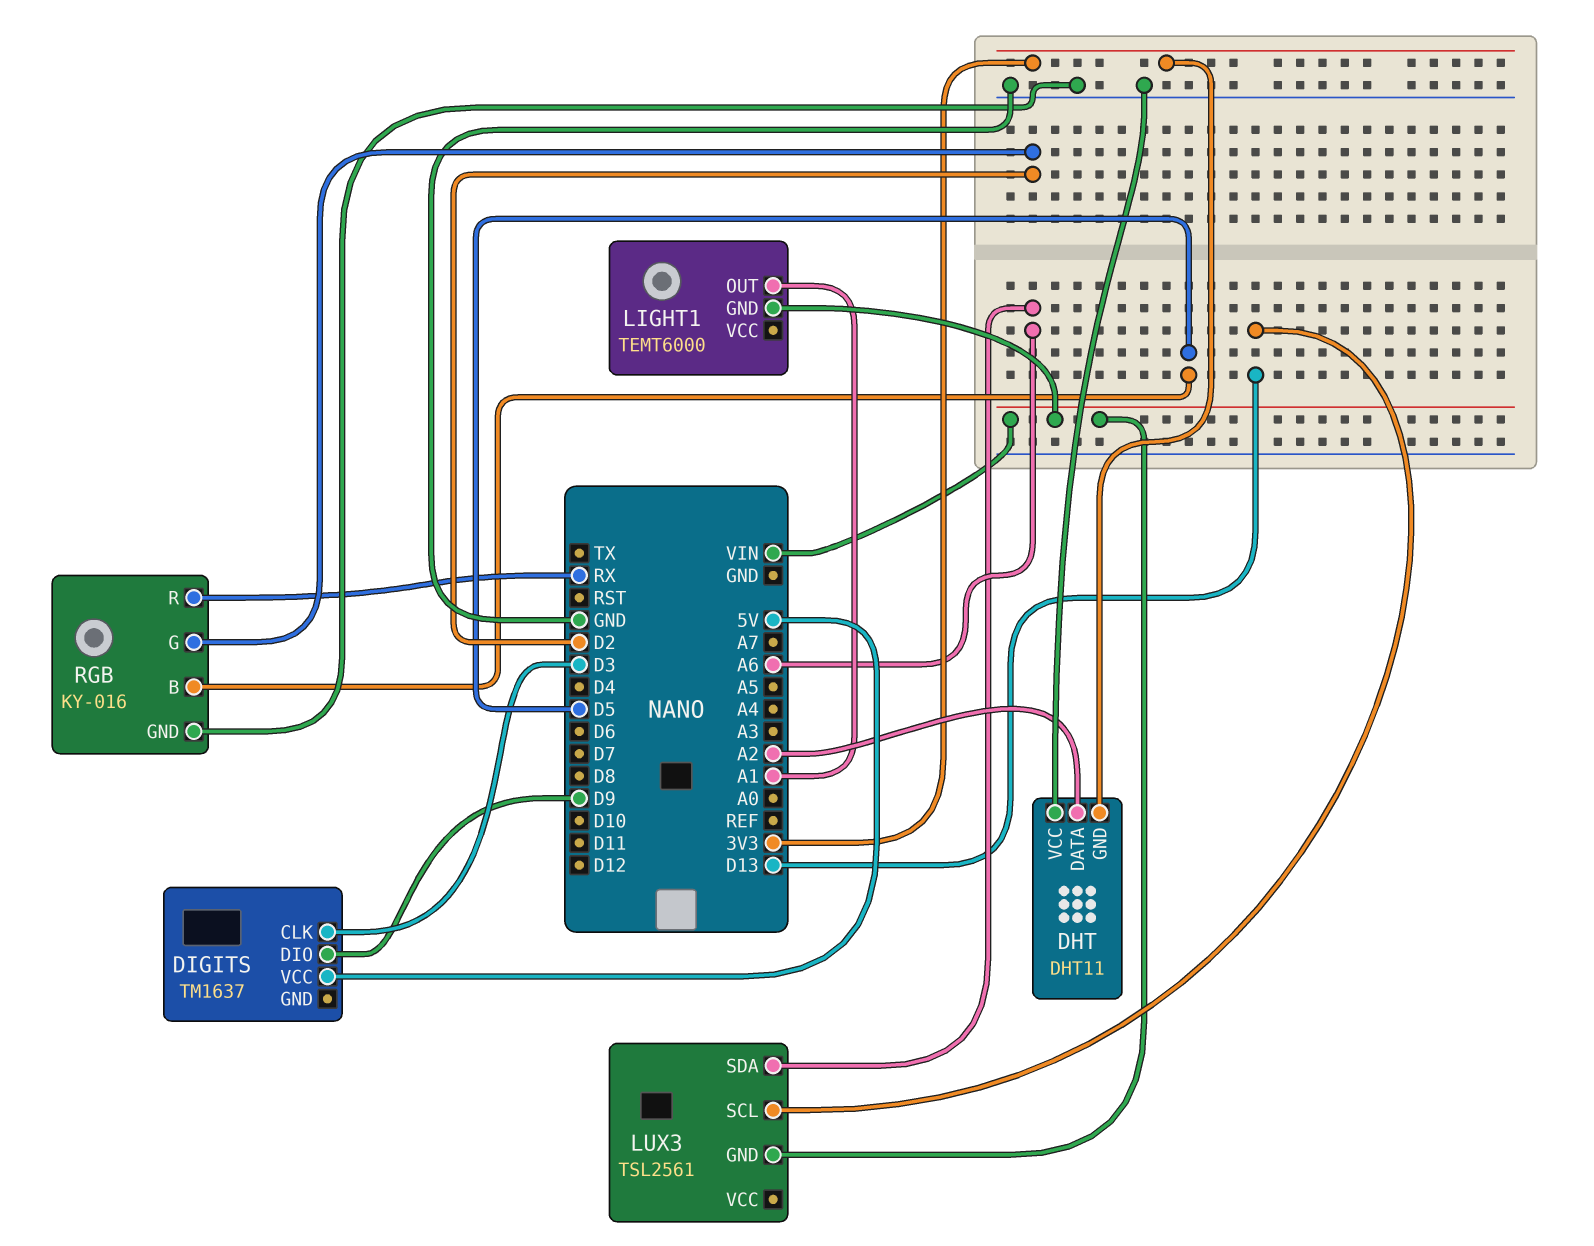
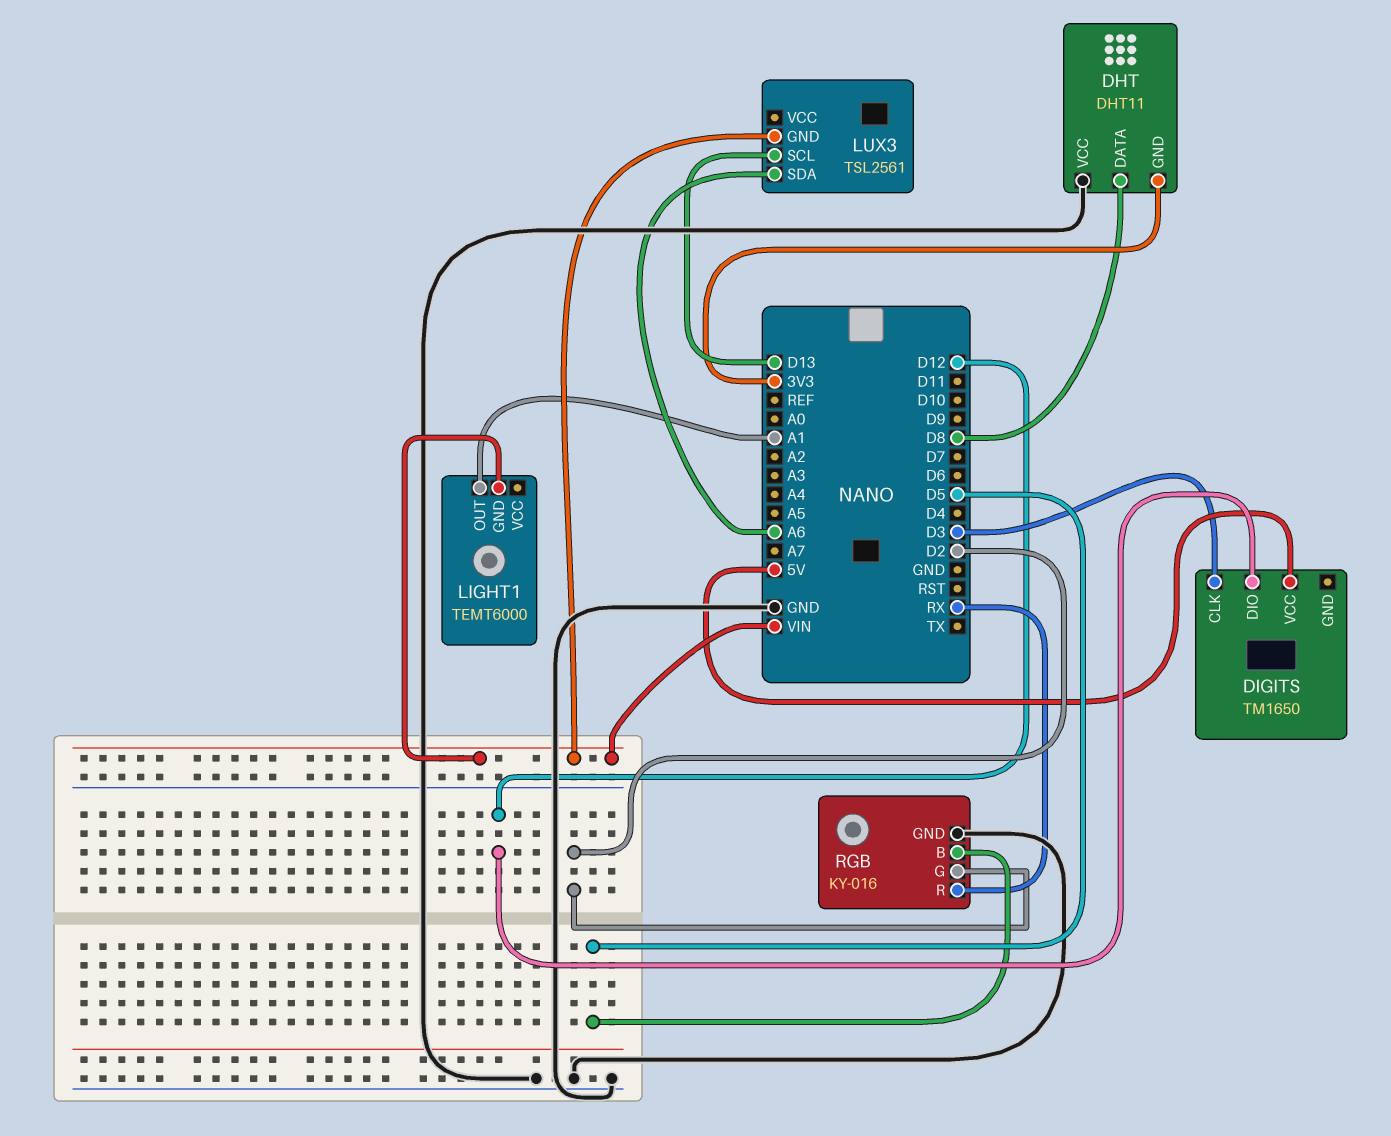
DHT pin DATA: A2 -> D8
DIGITS: TM1637 -> TM1650
DIGITS pin DIO: D9 -> D12

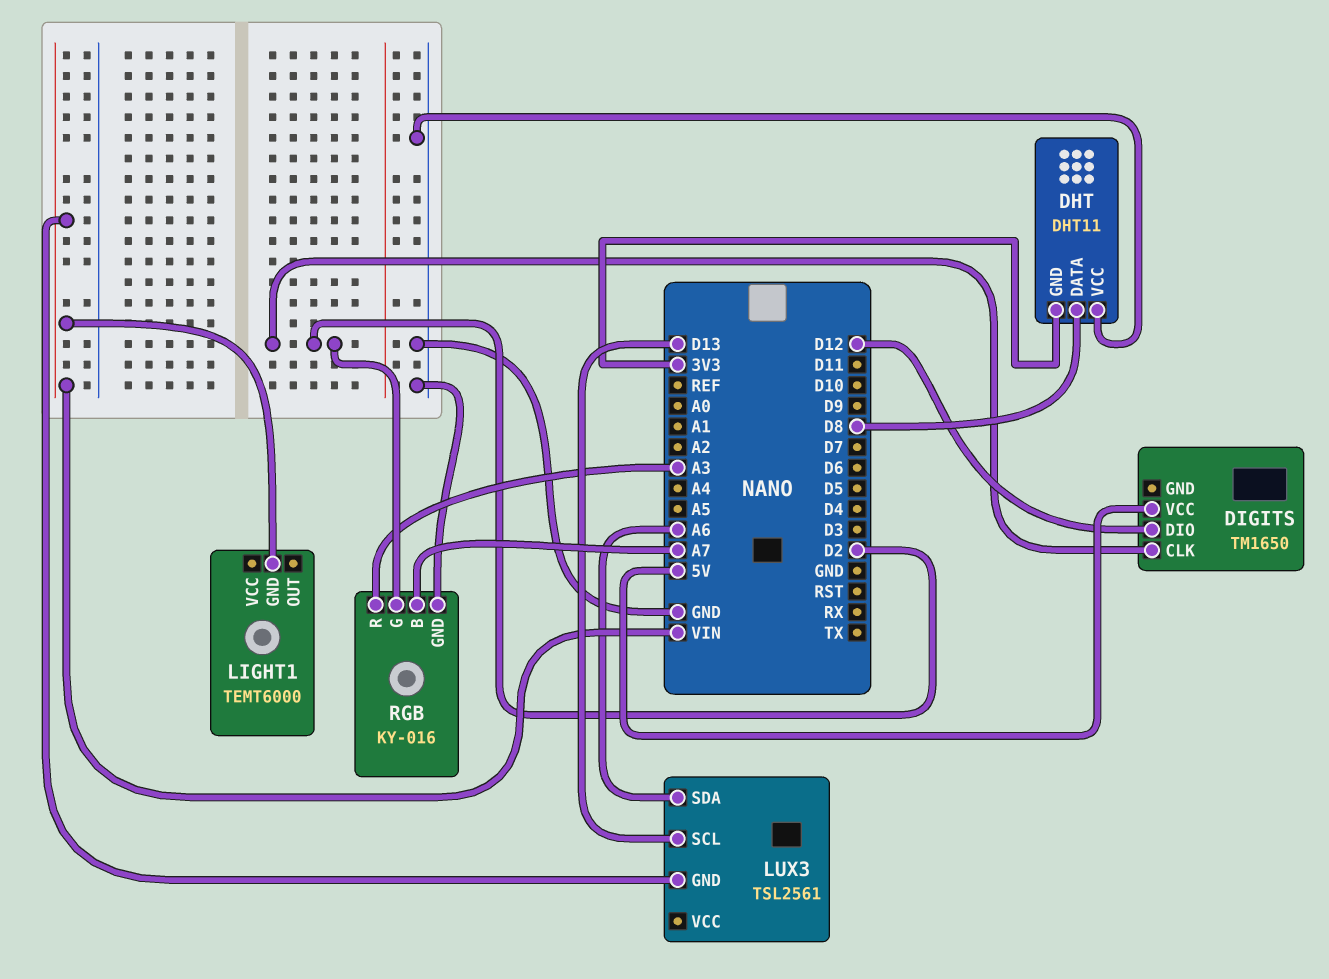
DIGITS pin CLK: D3 -> D2
LIGHT1 pin OUT: A1 -> none
RGB pin B: D5 -> A7
RGB pin R: RX -> A3

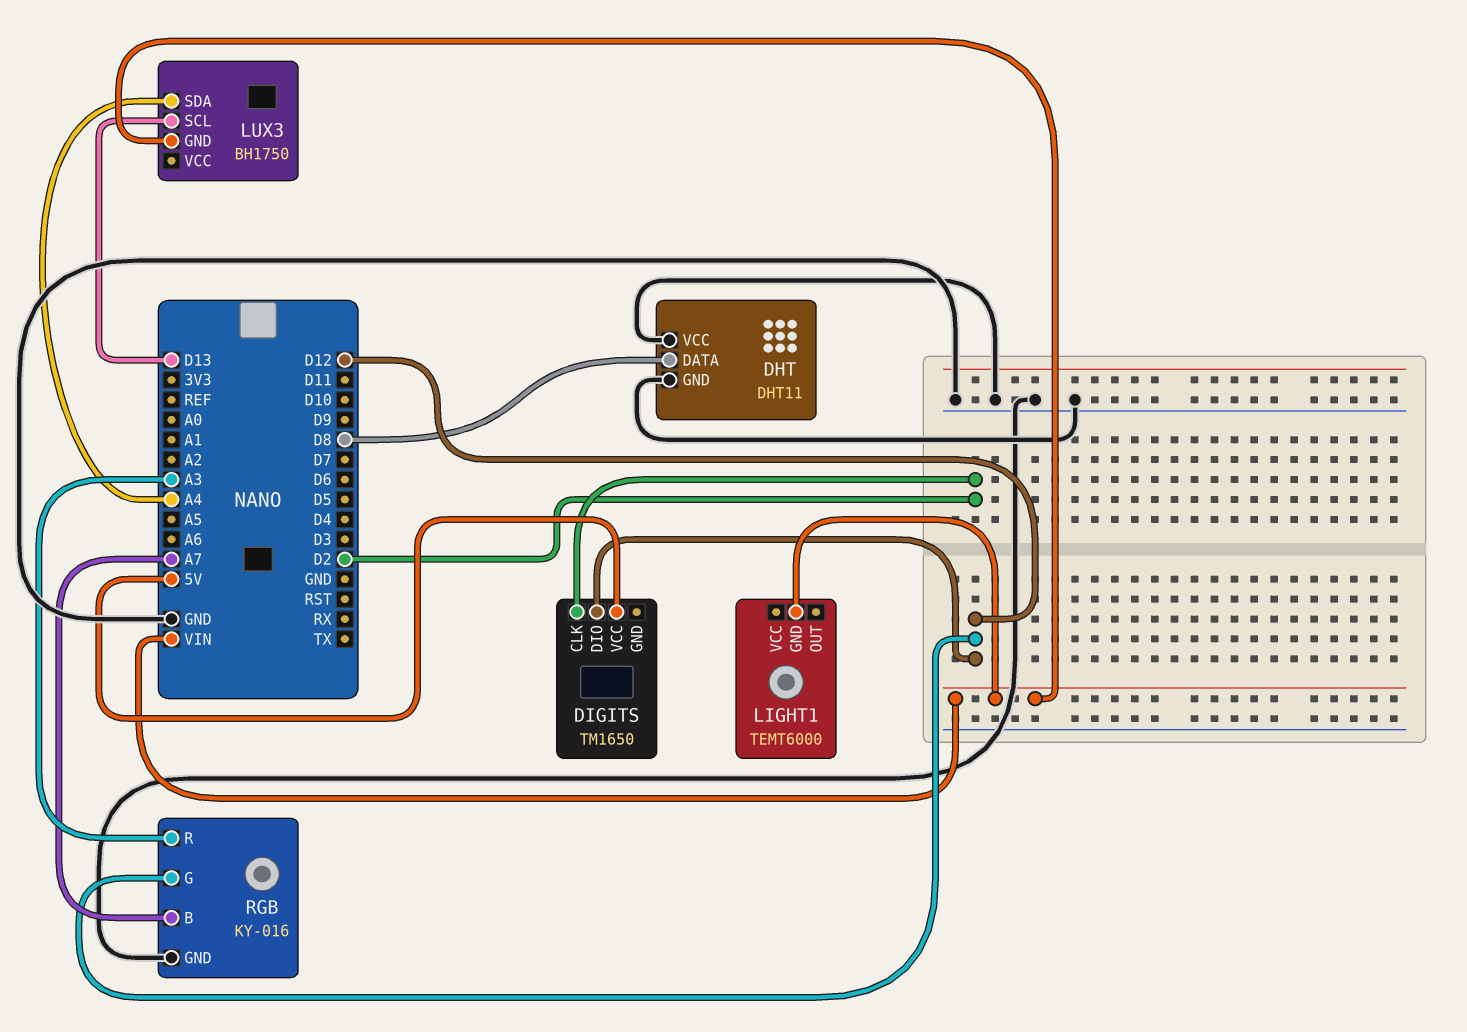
DHT pin GND: 3V3 -> GND
LUX3: TSL2561 -> BH1750
LUX3 pin SDA: A6 -> A4
RGB pin G: D2 -> D12

